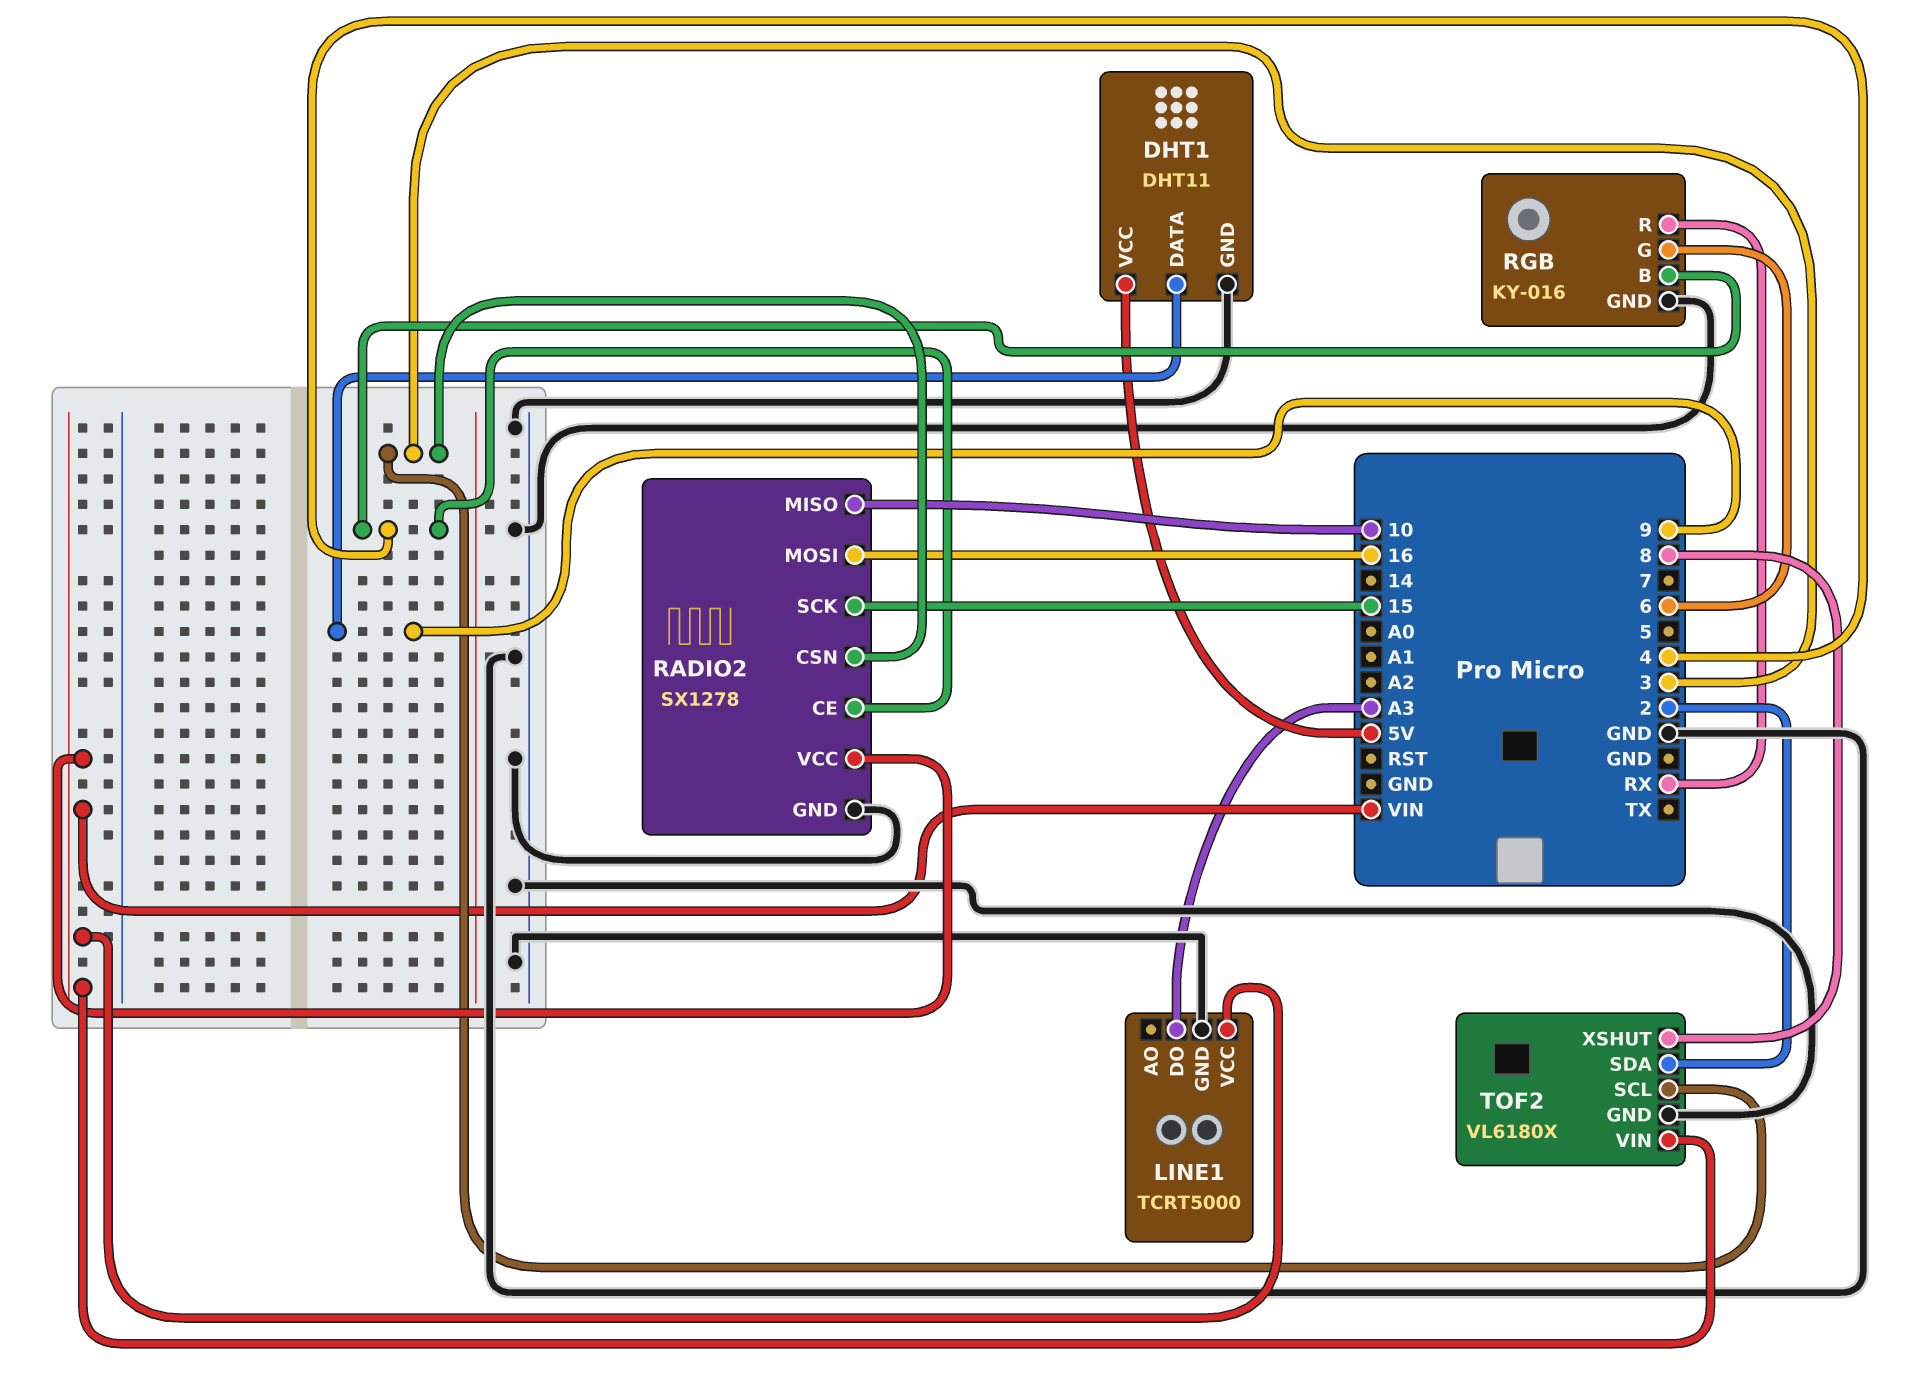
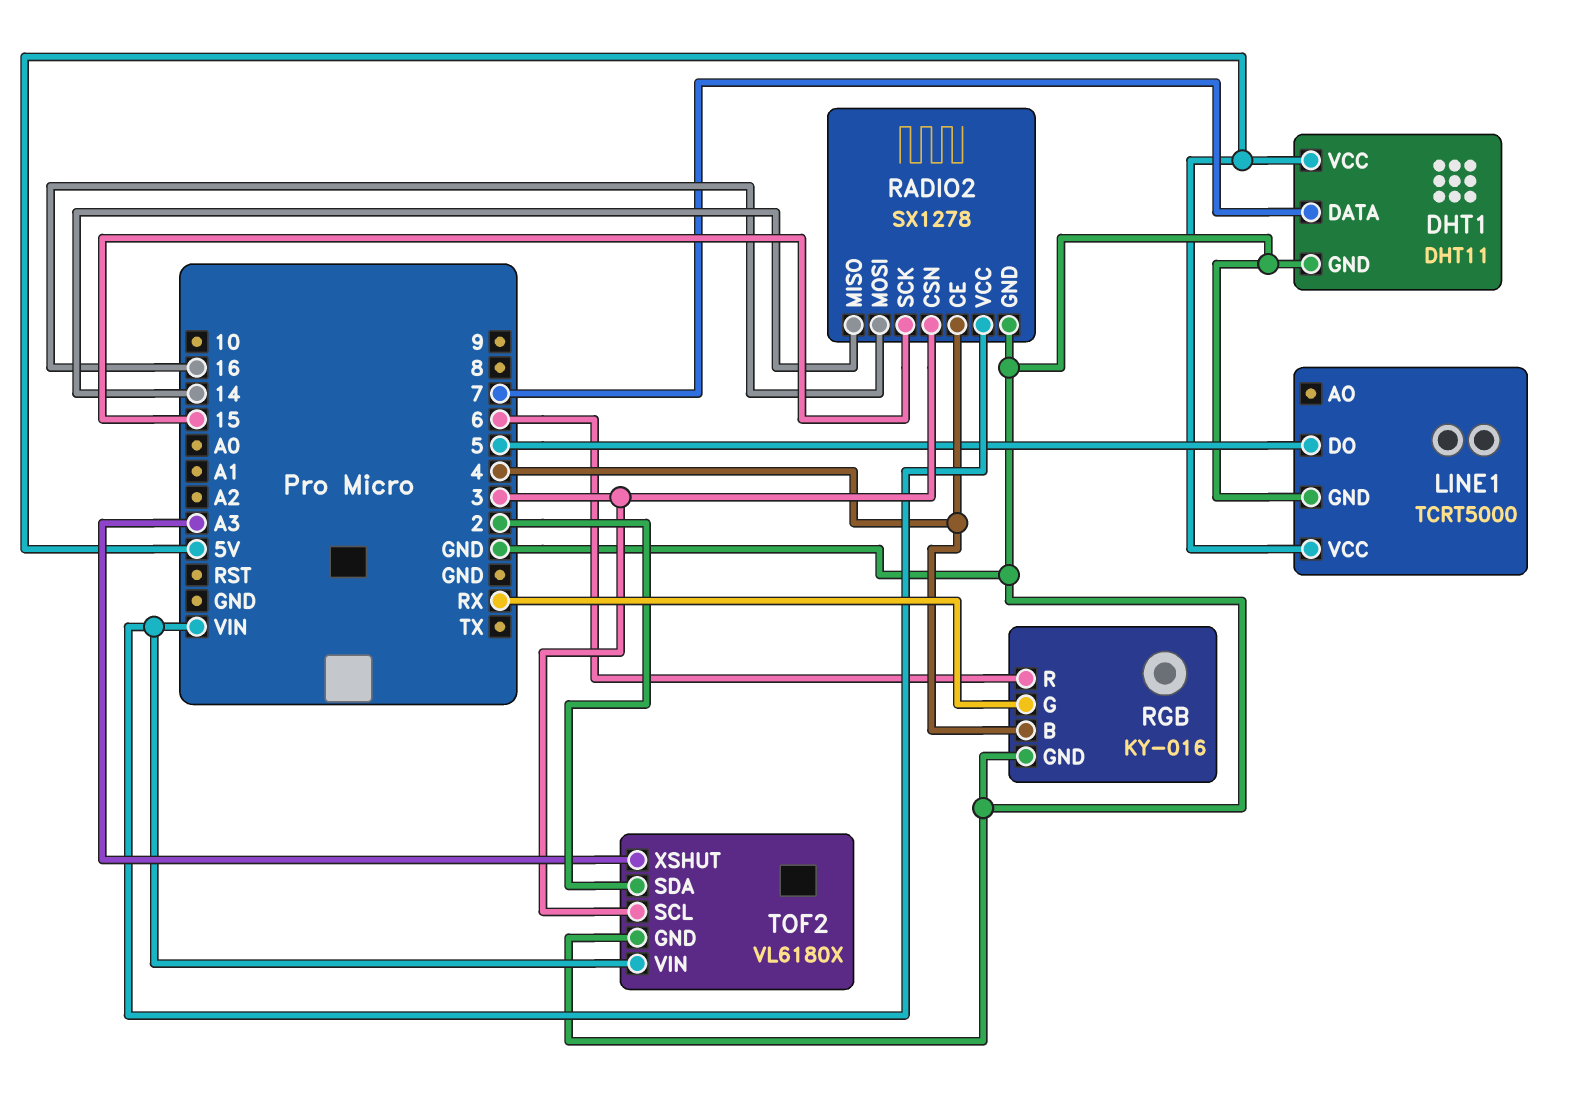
DHT1 pin DATA: 9 -> 7
LINE1 pin DO: A3 -> 5
LINE1 pin VCC: VIN -> 5V
RADIO2 pin MISO: 10 -> 14
RGB pin G: 6 -> RX
RGB pin R: RX -> 6
TOF2 pin XSHUT: 8 -> A3

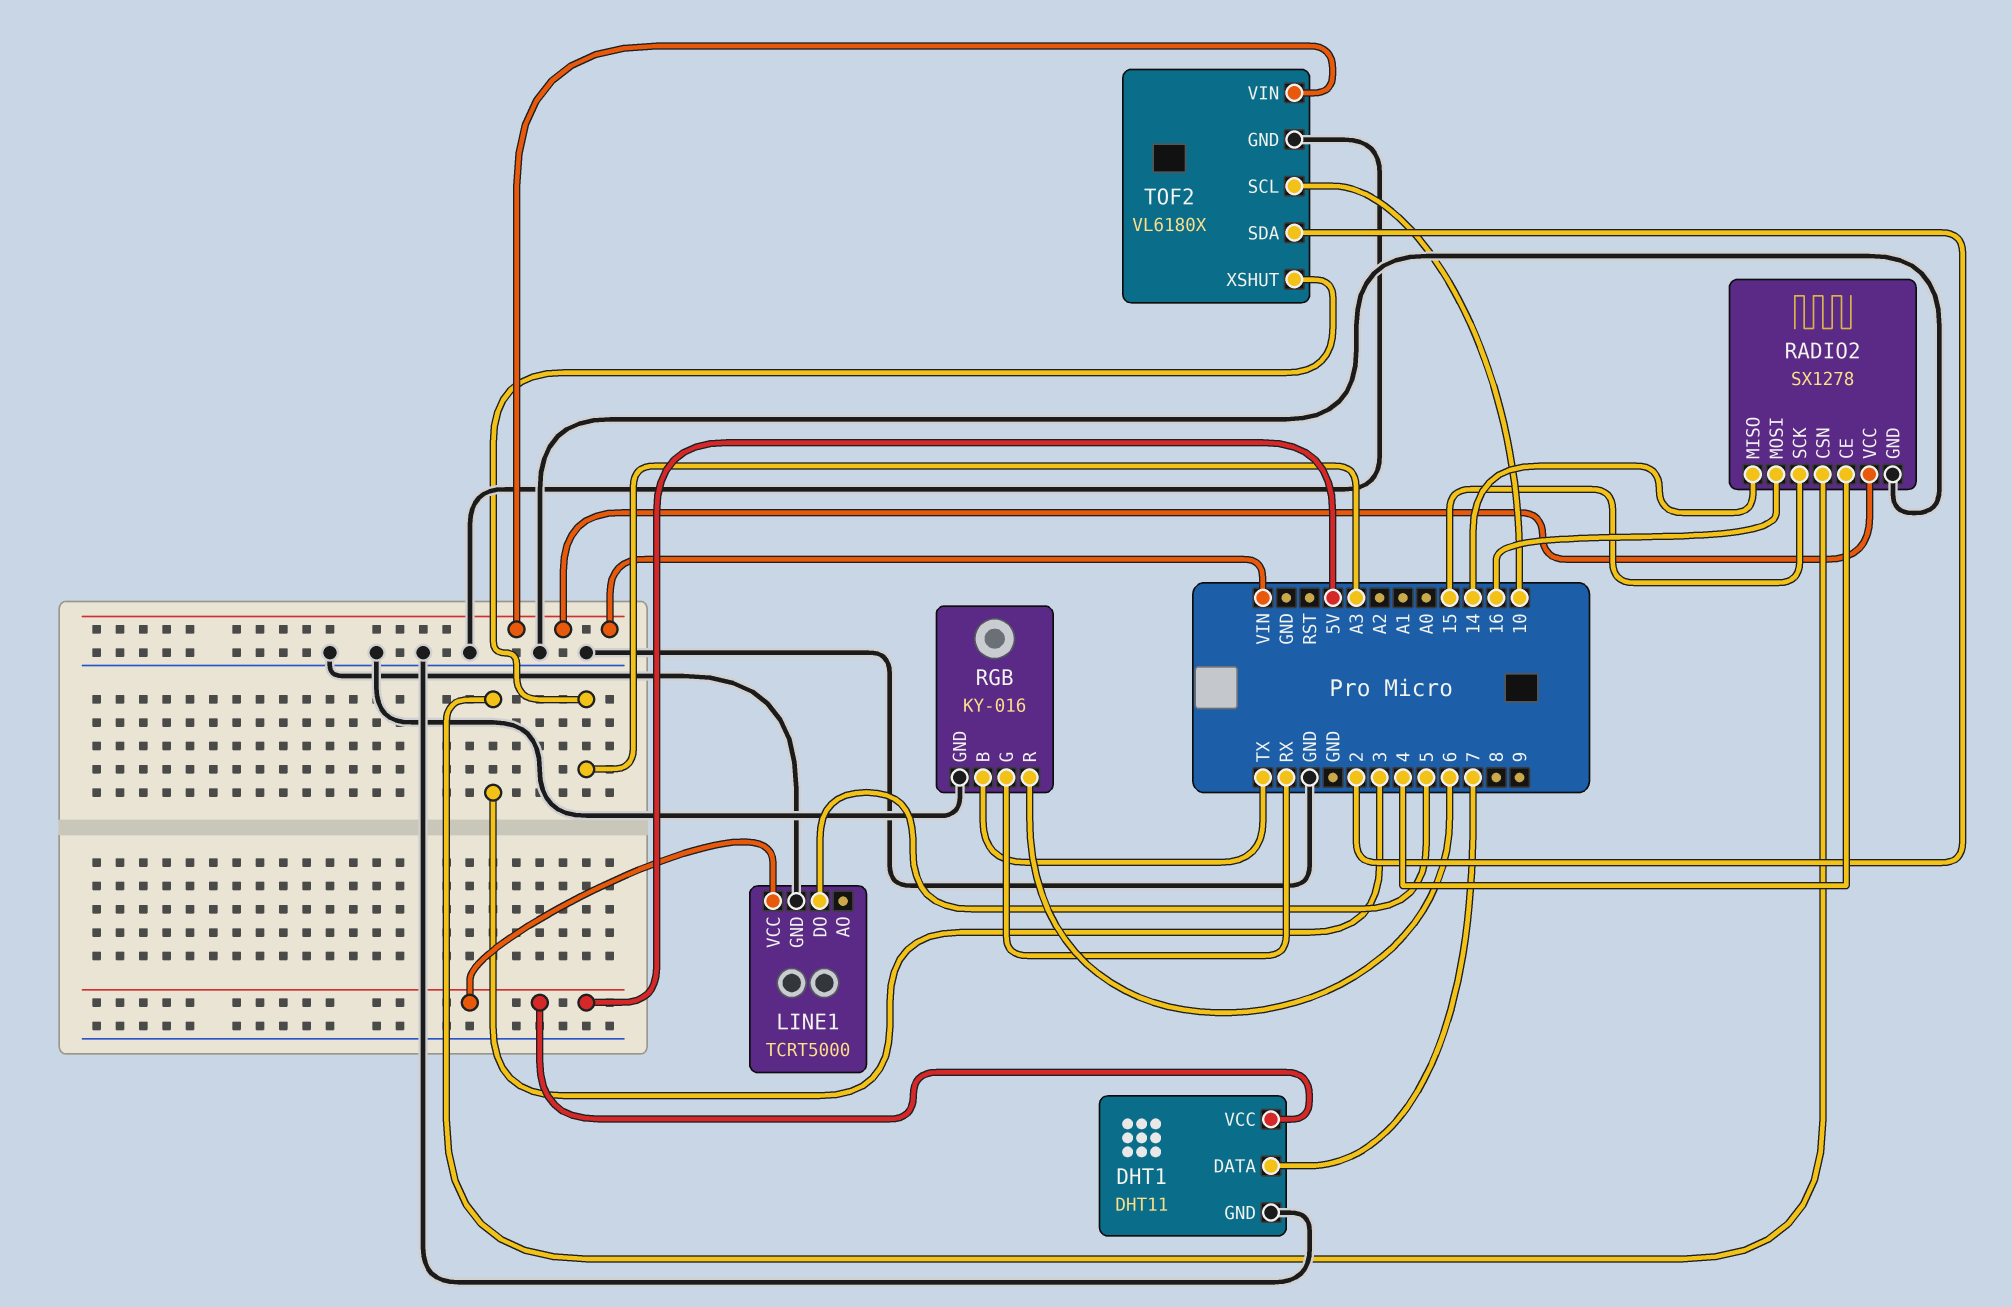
RGB pin B: 4 -> TX
TOF2 pin SCL: 3 -> 10

